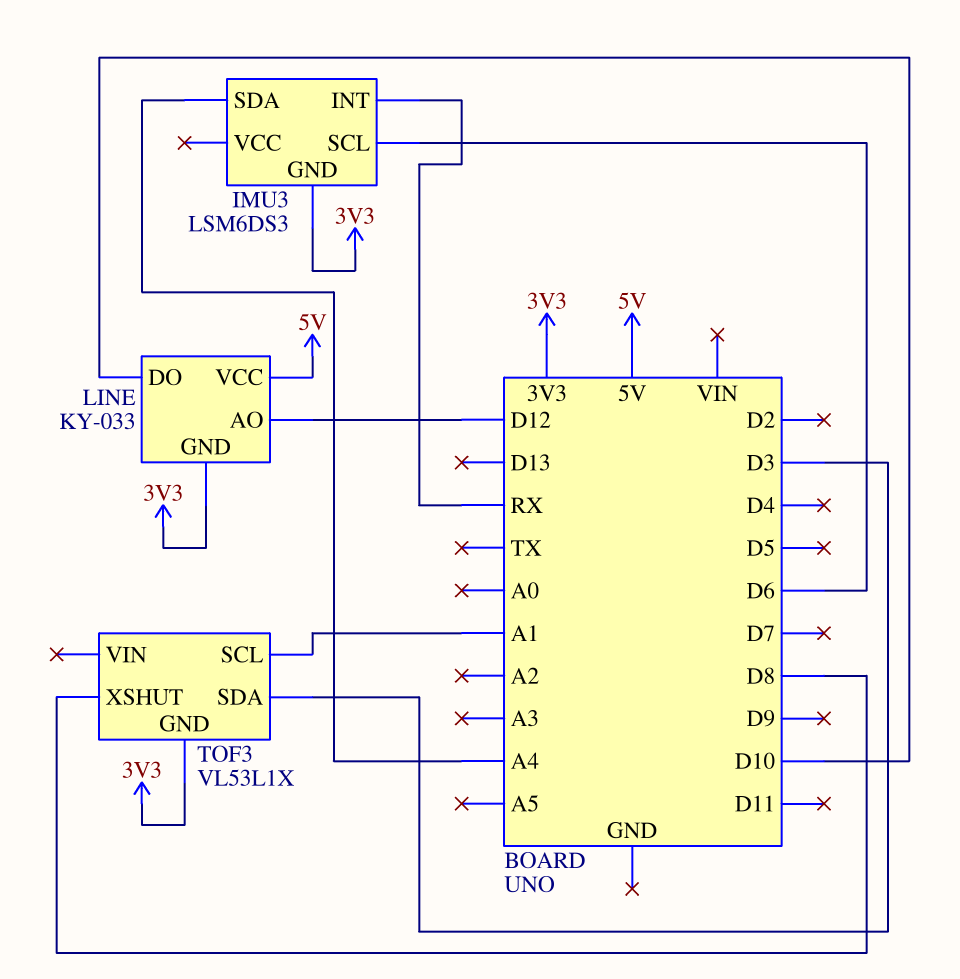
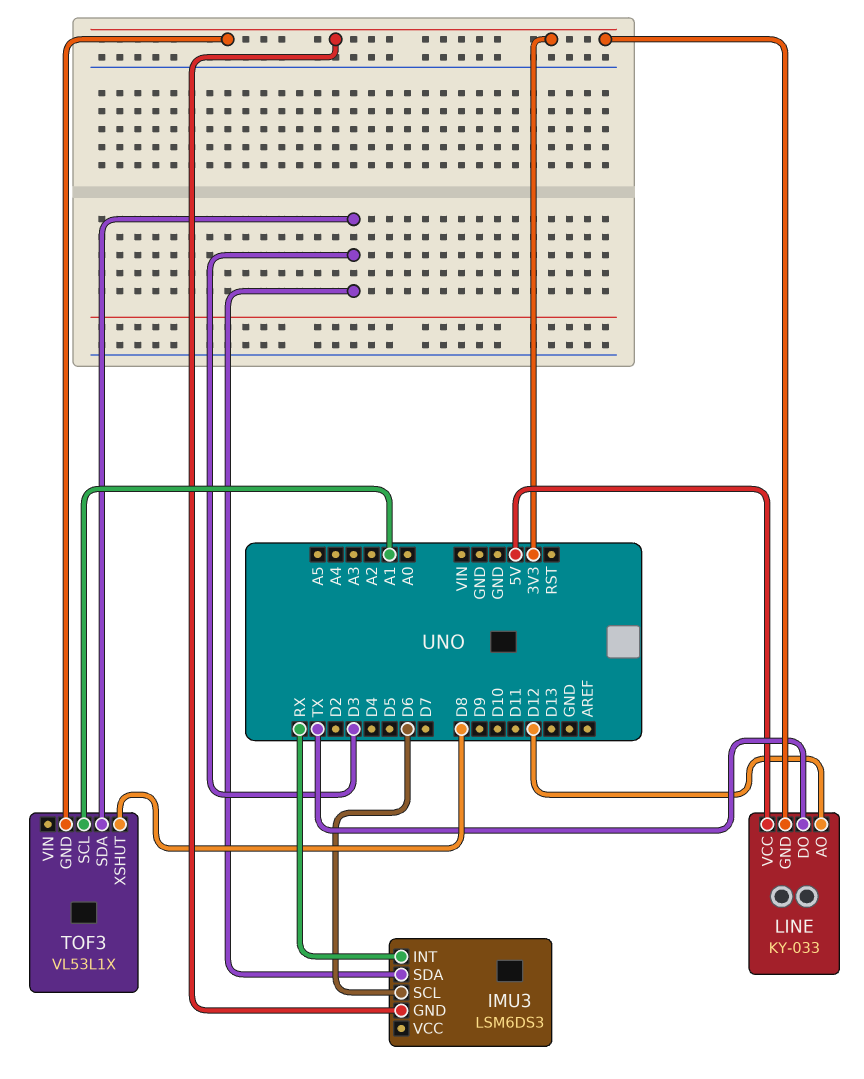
IMU3 pin SDA: A4 -> D3
LINE pin DO: D10 -> TX

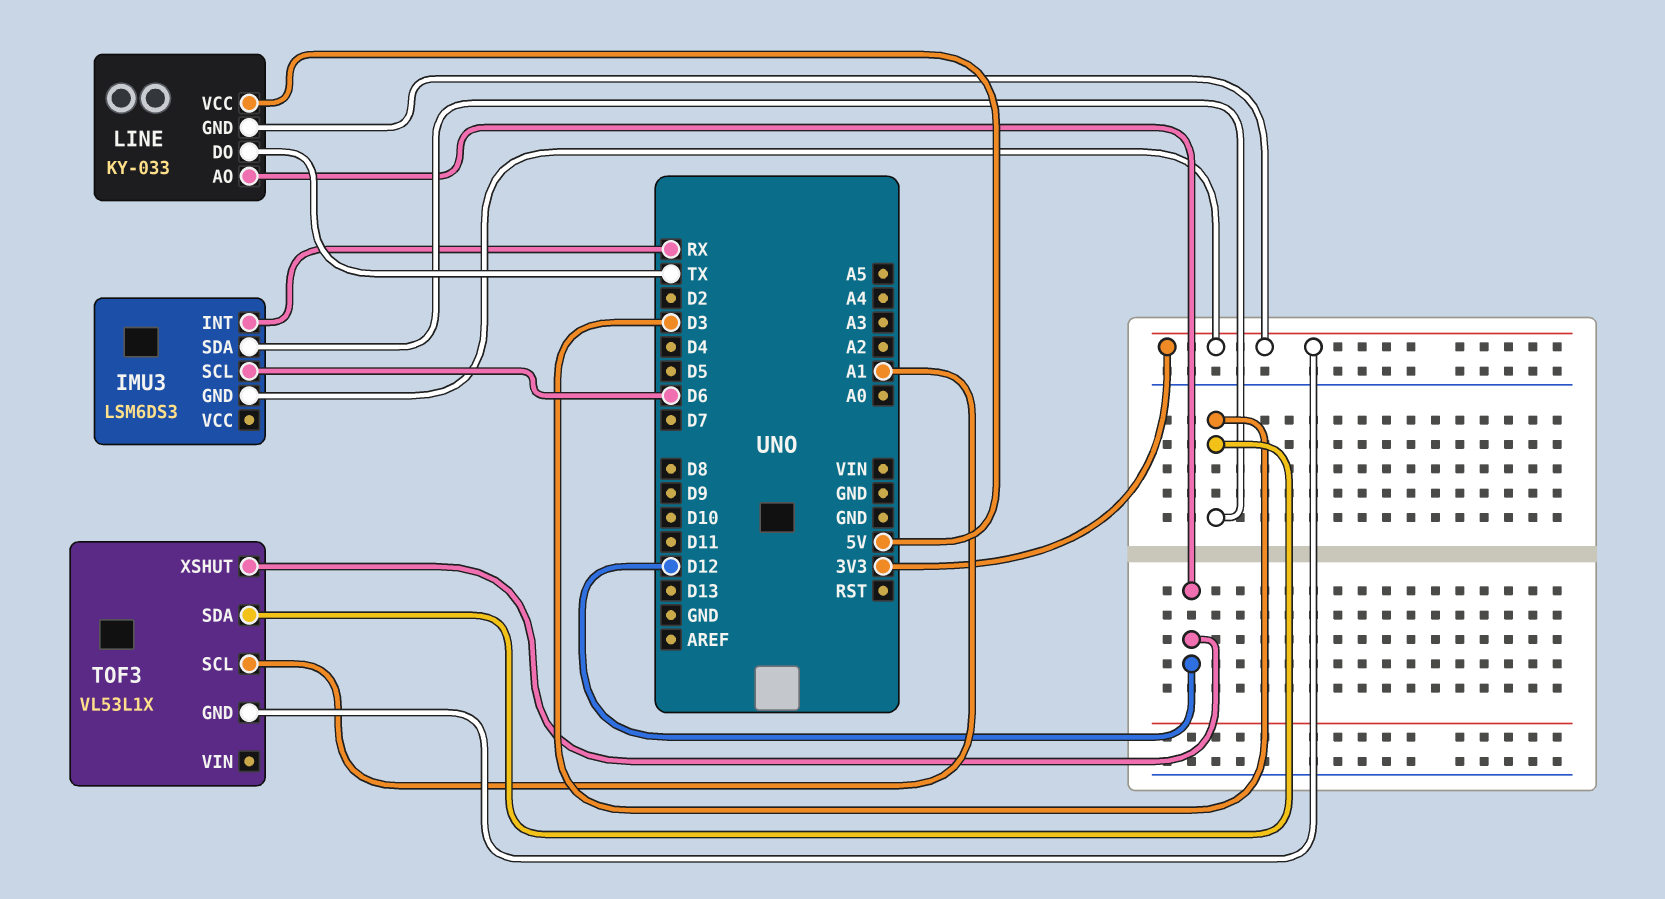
TOF3 pin XSHUT: D8 -> D12

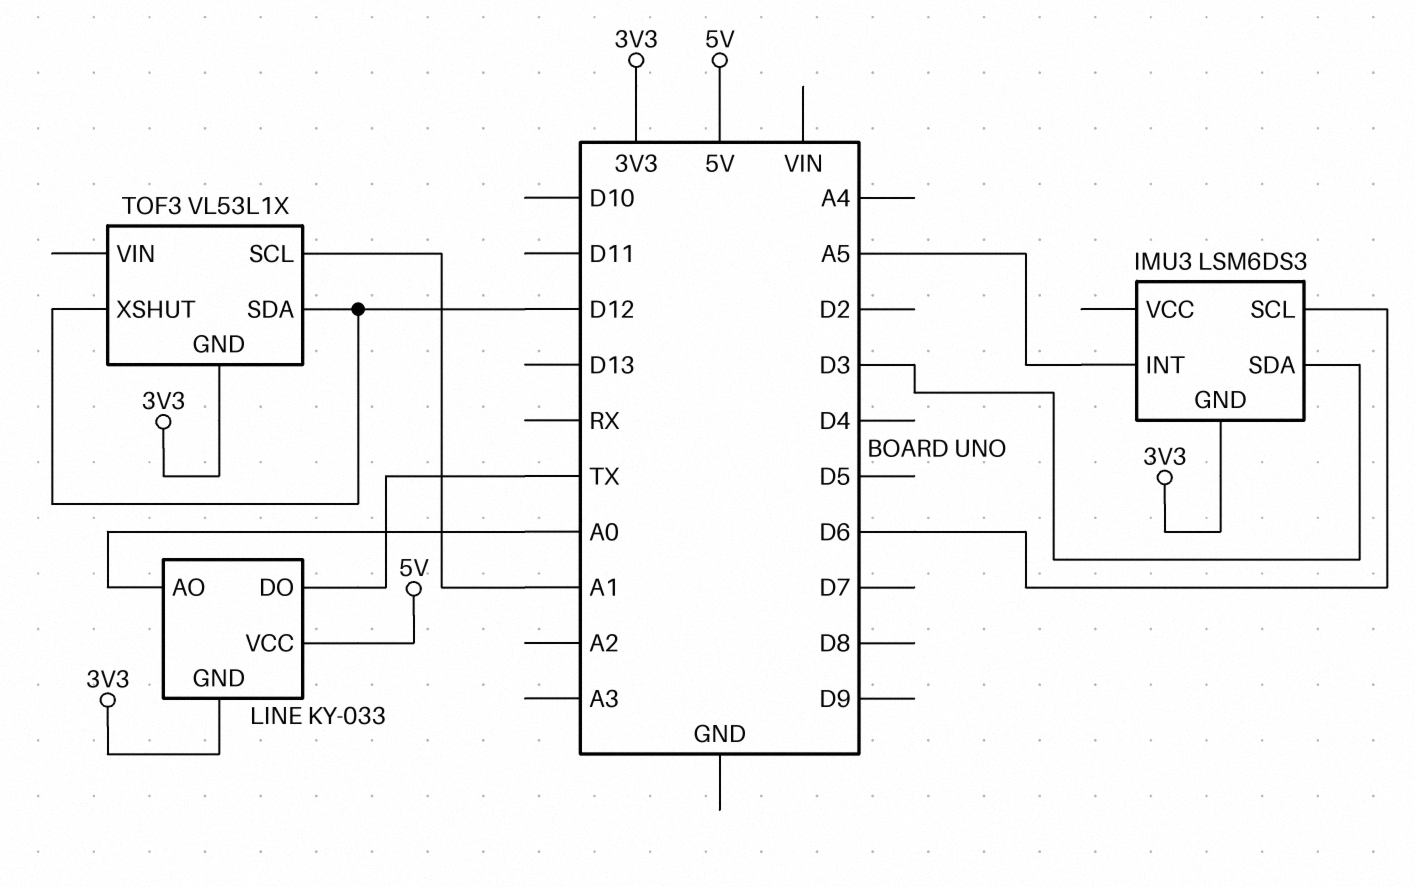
IMU3 pin INT: RX -> A5
LINE pin AO: D12 -> A0
TOF3 pin SDA: D3 -> D12

